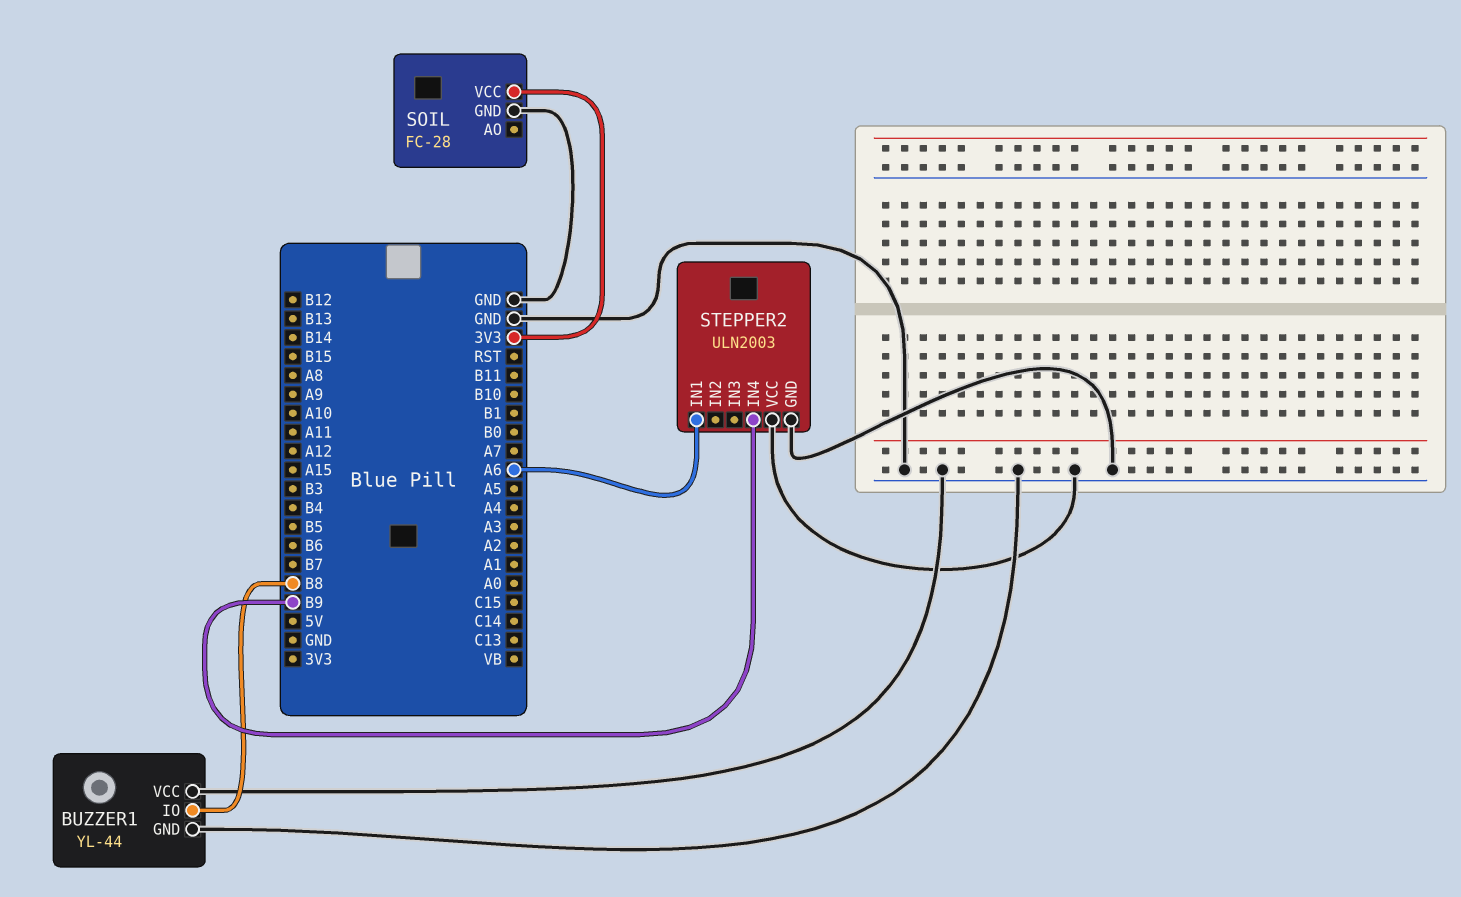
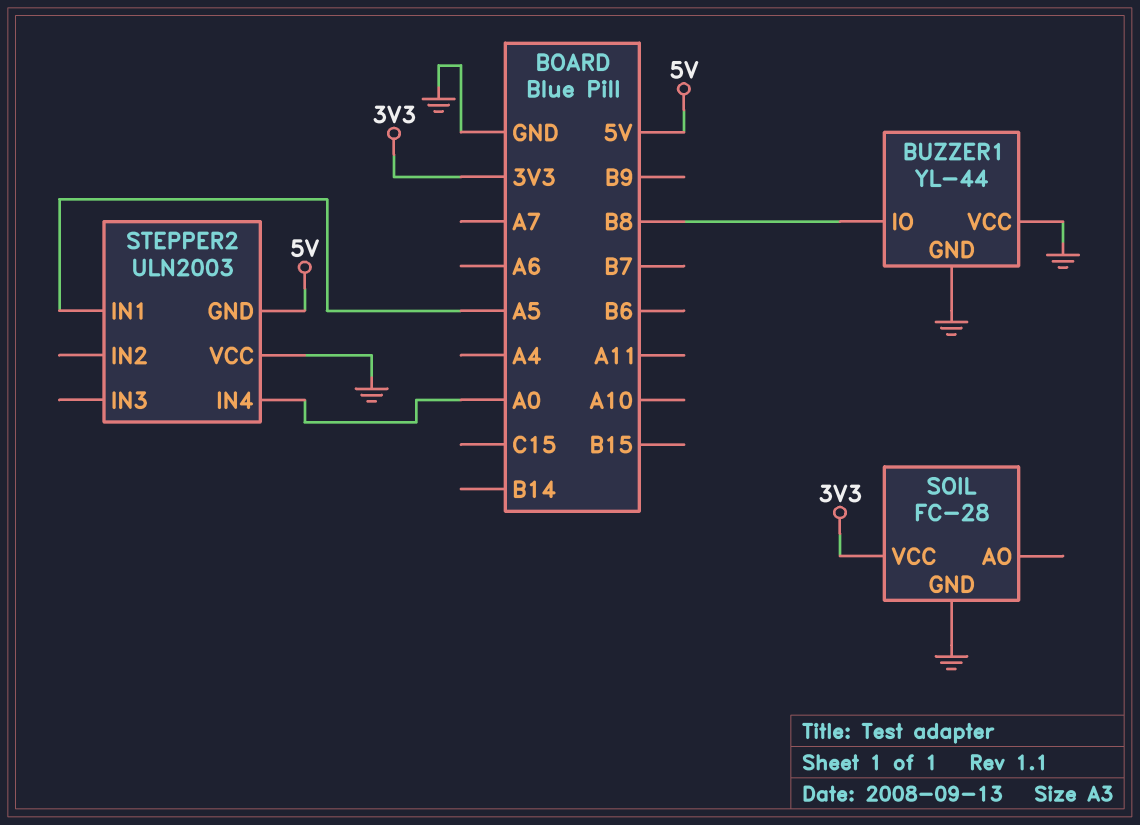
STEPPER2 pin GND: GND -> 5V
STEPPER2 pin IN1: A6 -> A5
STEPPER2 pin IN4: B9 -> A0

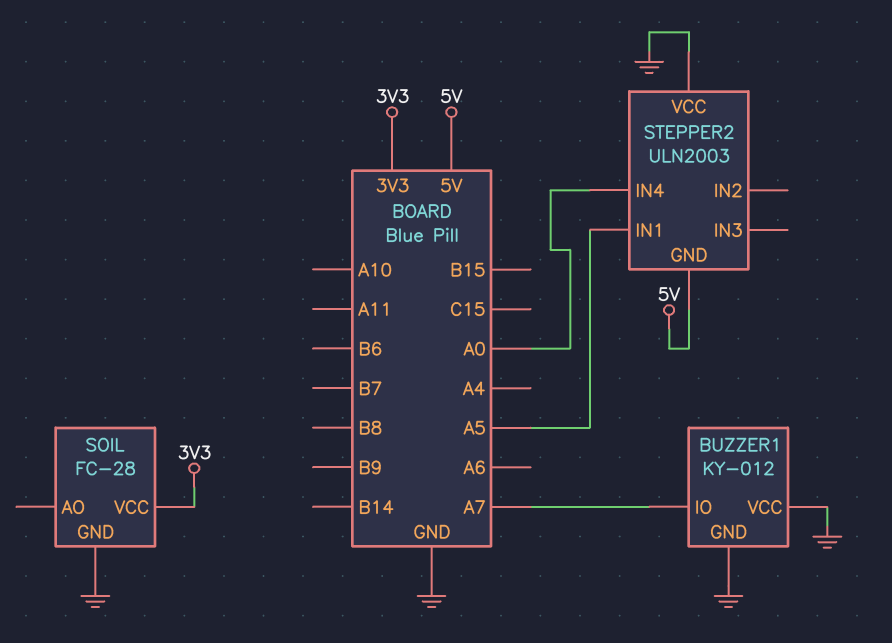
BUZZER1: YL-44 -> KY-012
BUZZER1 pin IO: B8 -> A7

